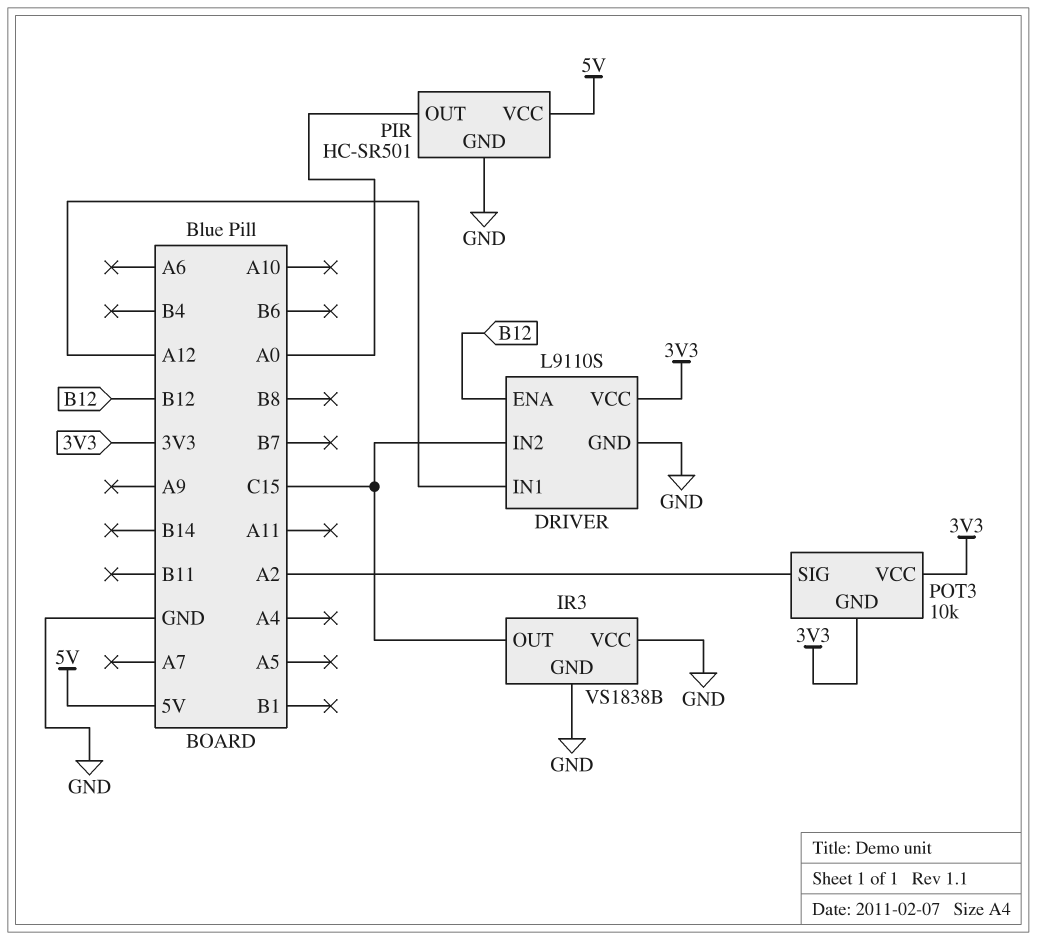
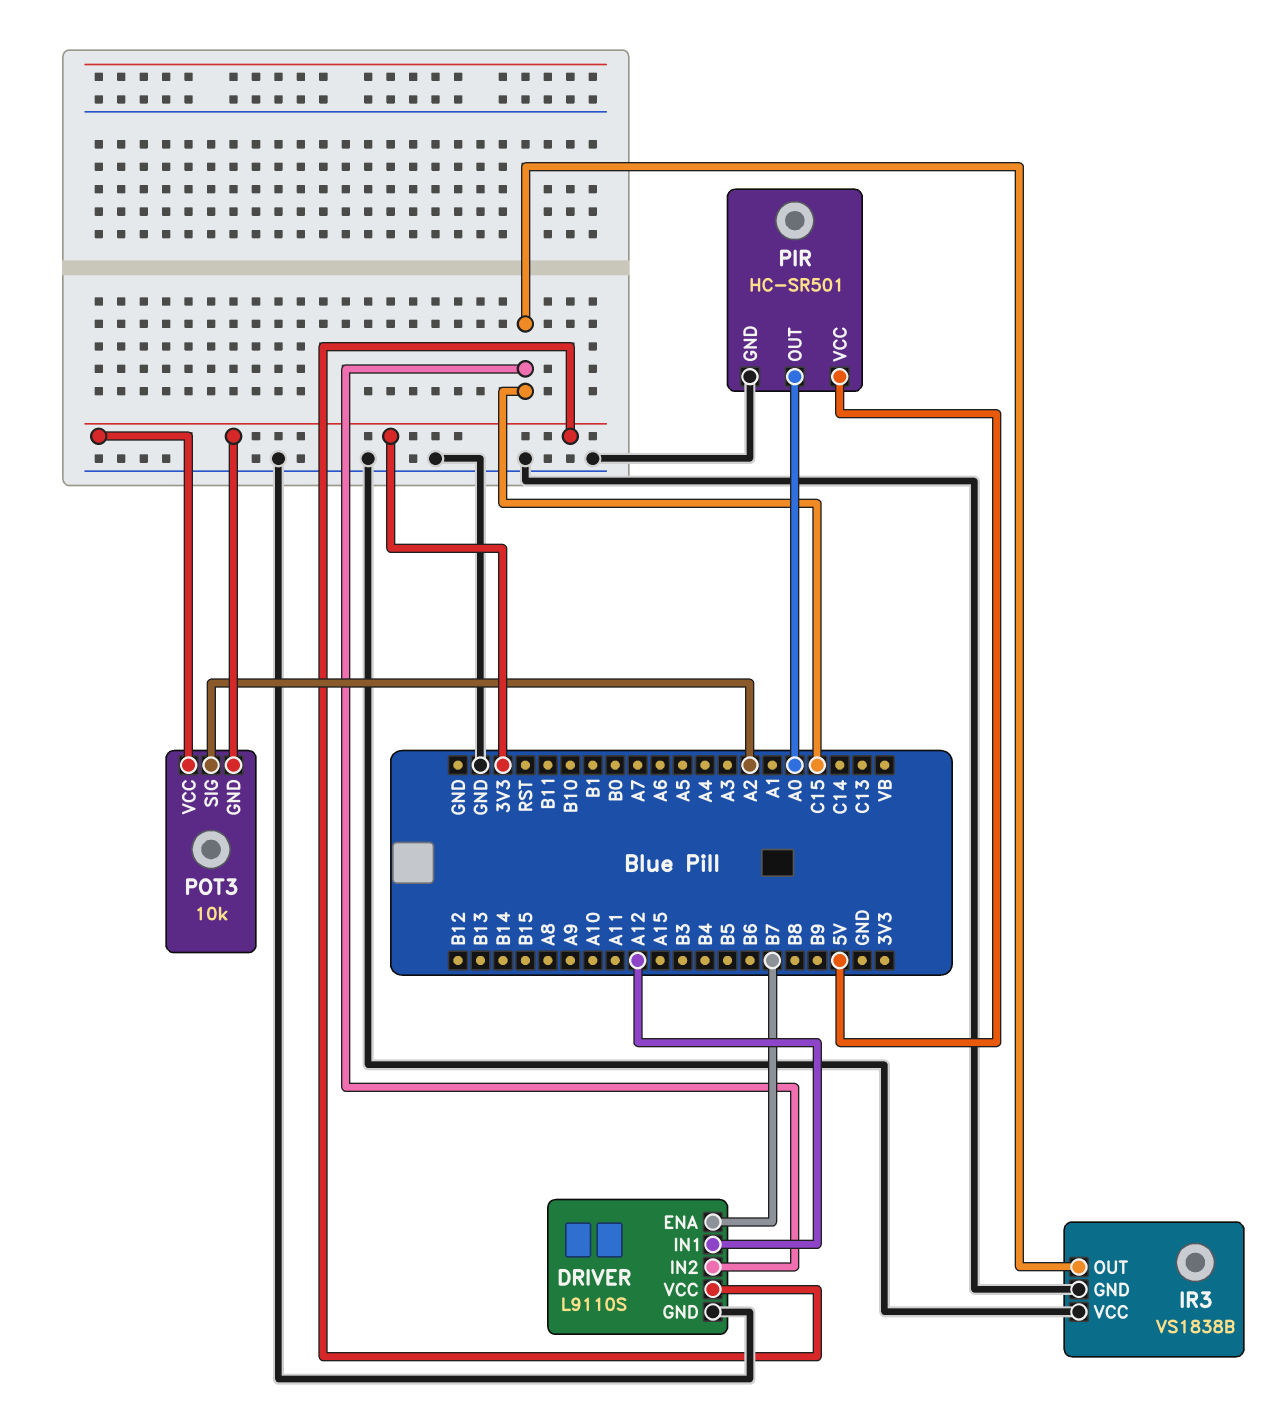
DRIVER pin ENA: B12 -> B7

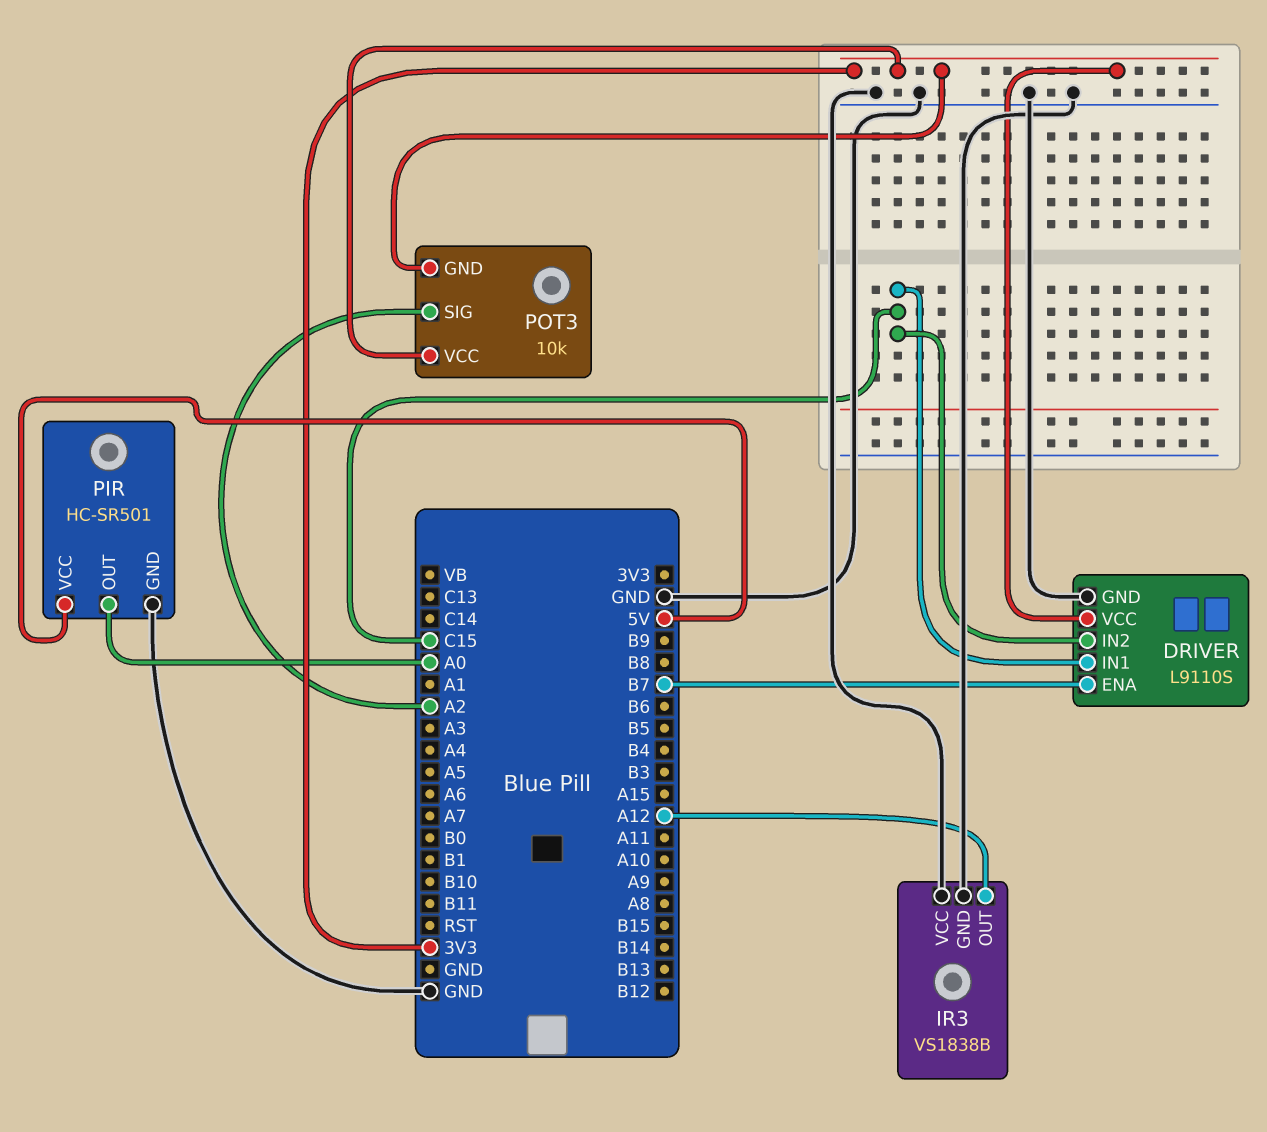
DRIVER pin IN1: A12 -> C15
IR3 pin OUT: C15 -> A12

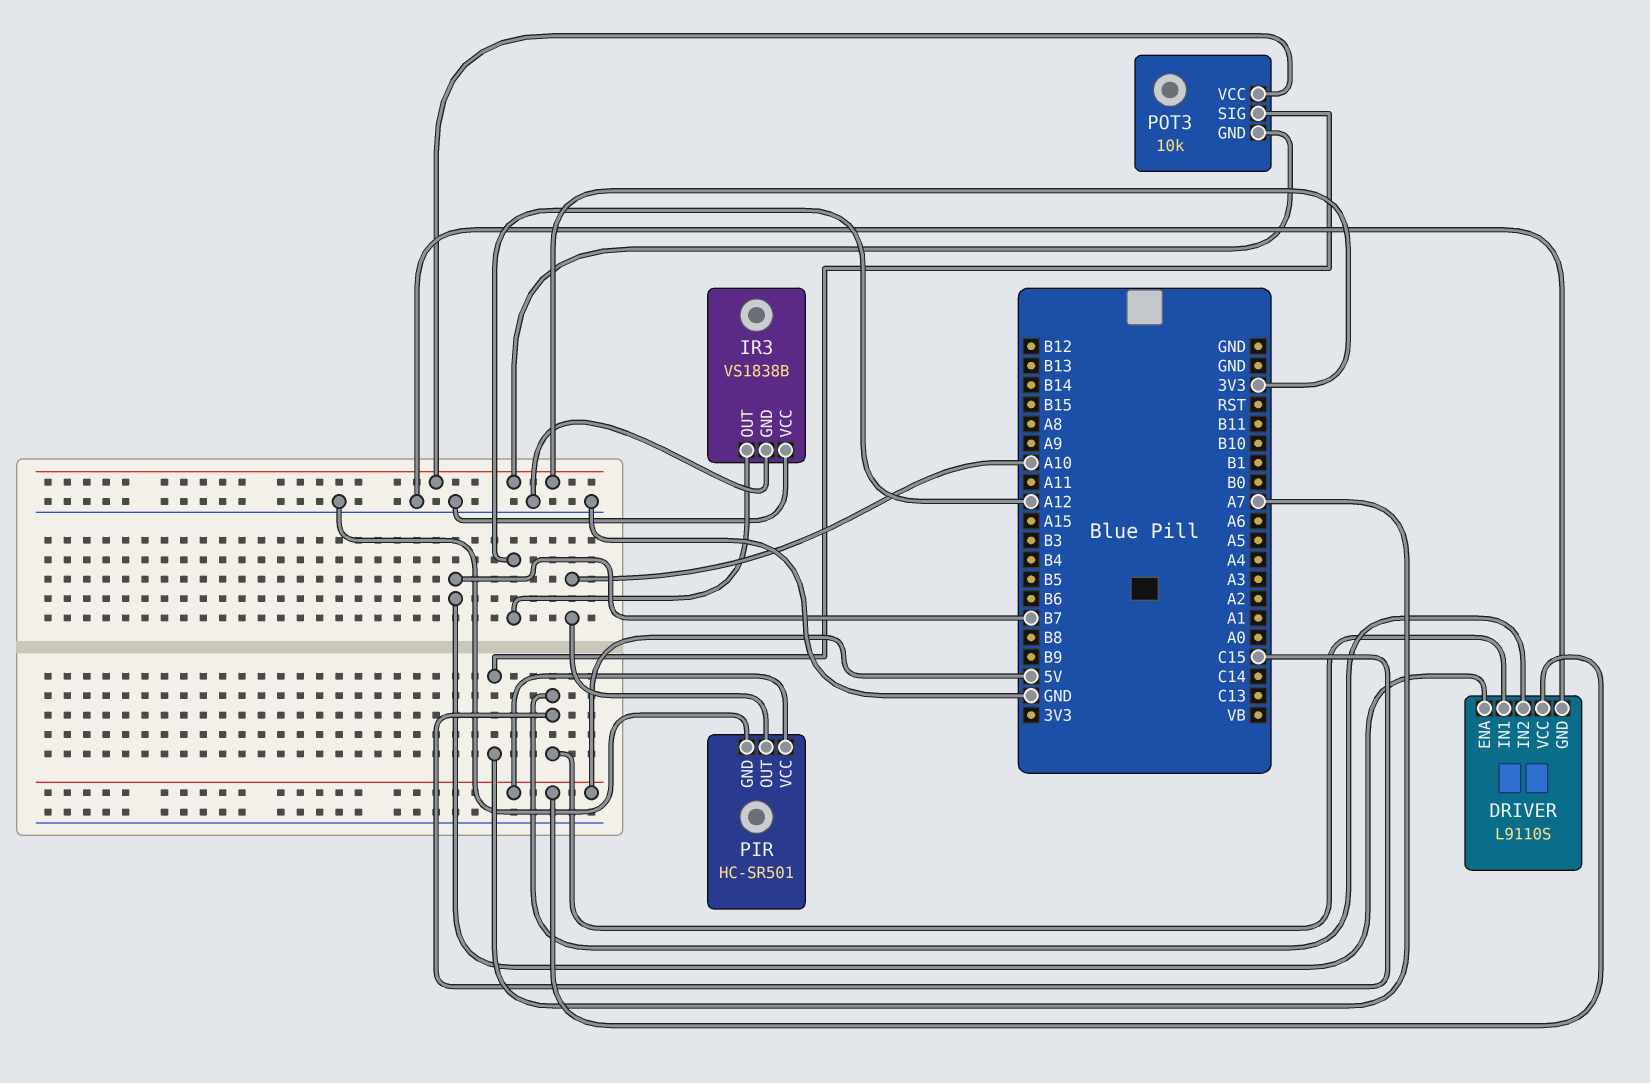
DRIVER pin VCC: 3V3 -> 5V
PIR pin OUT: A0 -> A10
POT3 pin SIG: A2 -> A7

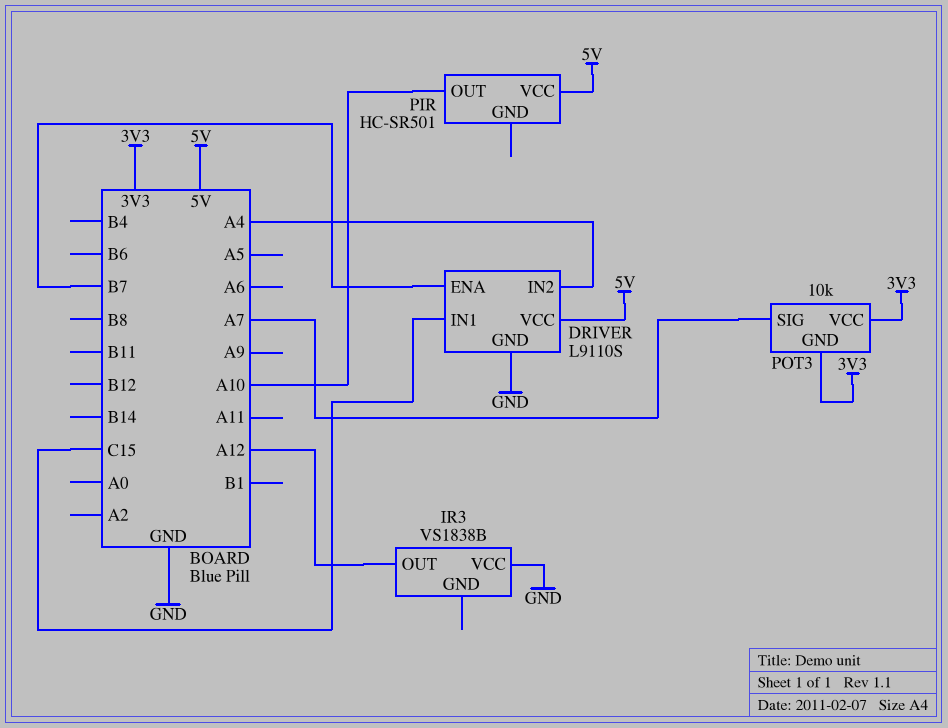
DRIVER pin IN2: C15 -> A4
IR3 pin GND: GND -> none
PIR pin GND: GND -> none

